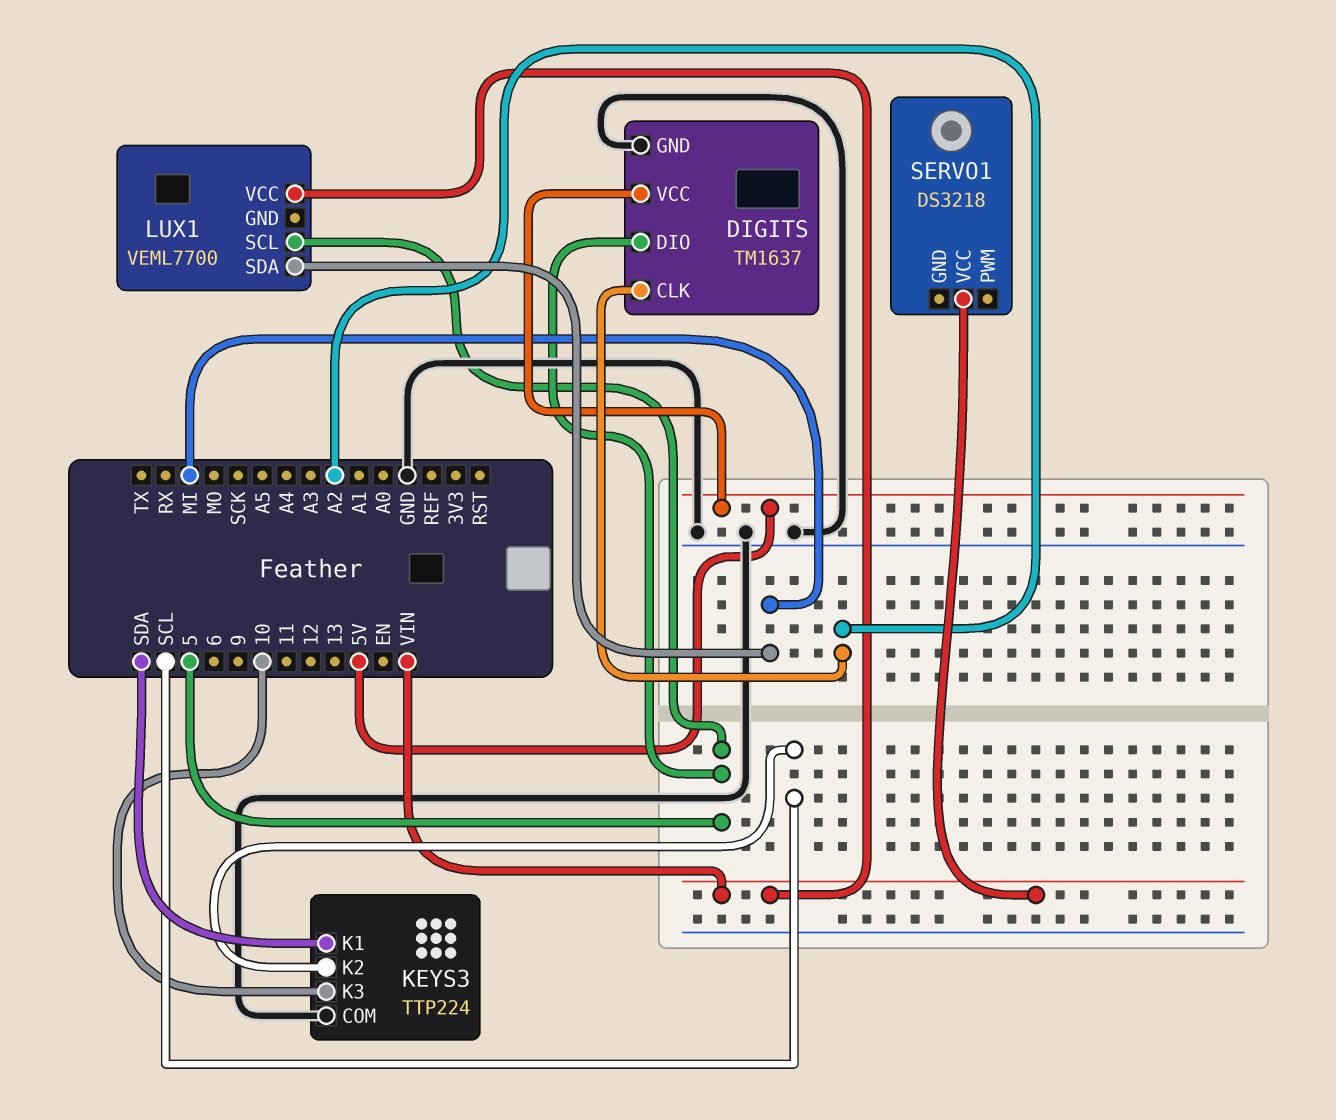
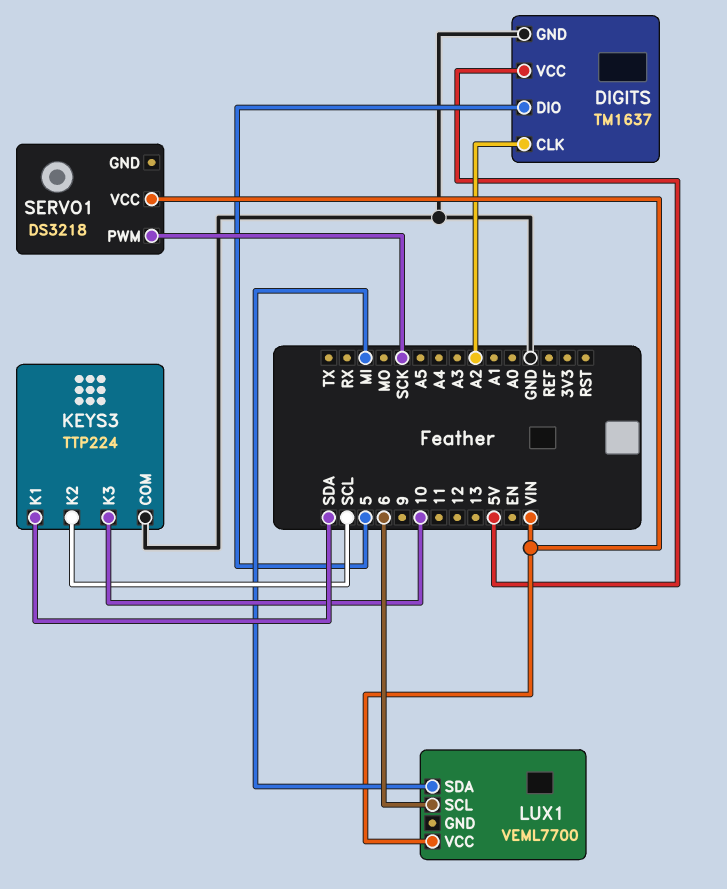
LUX1 pin SCL: 5 -> 6
SERVO1 pin PWM: none -> SCK

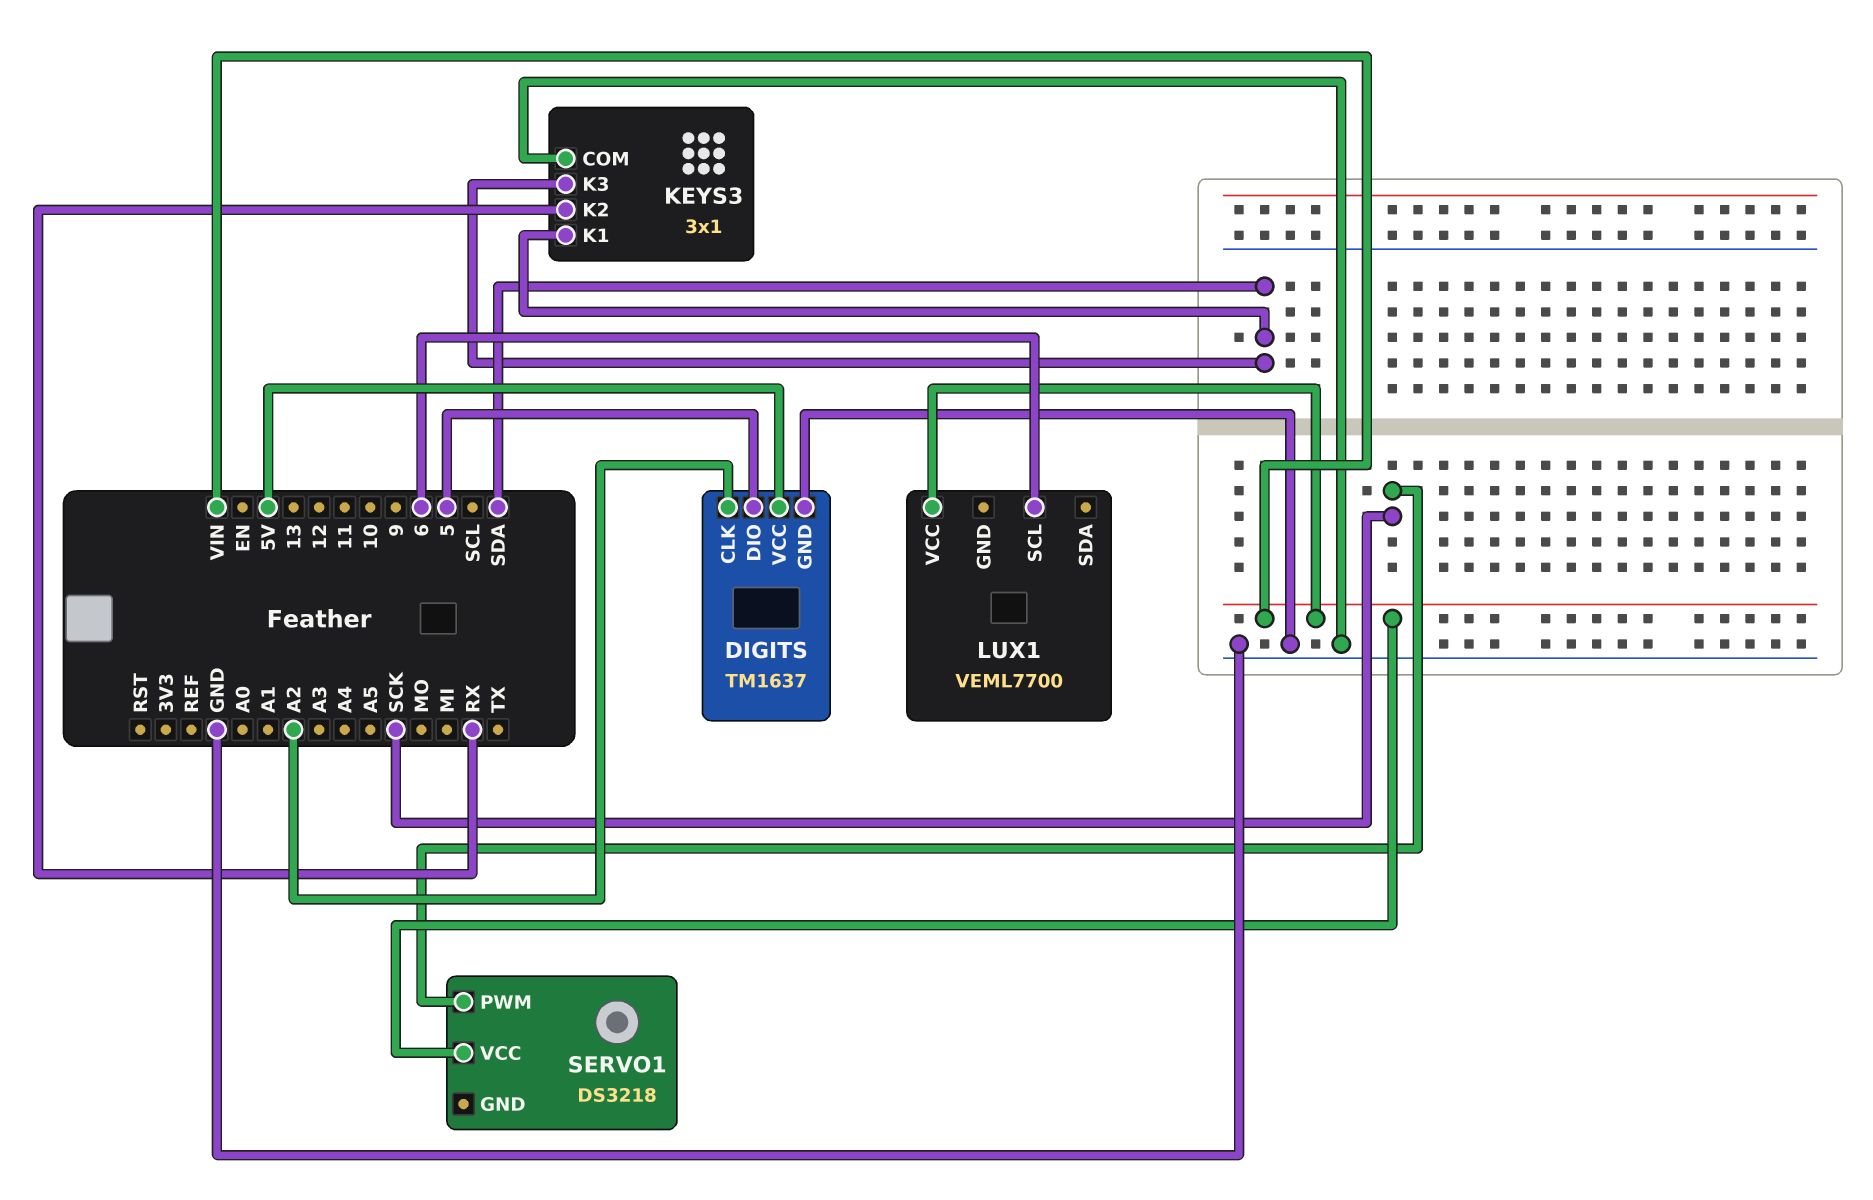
KEYS3: TTP224 -> 3x1
KEYS3 pin K2: SCL -> RX
KEYS3 pin K3: 10 -> SDA
LUX1 pin SDA: MI -> none

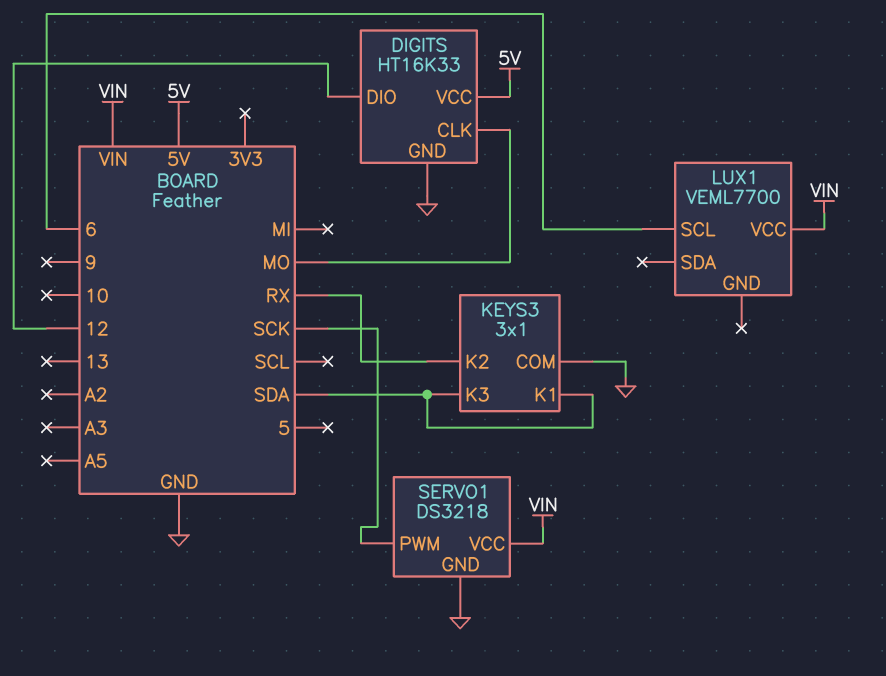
DIGITS: TM1637 -> HT16K33
DIGITS pin CLK: A2 -> MO
DIGITS pin DIO: 5 -> 12
SERVO1 pin GND: none -> GND

